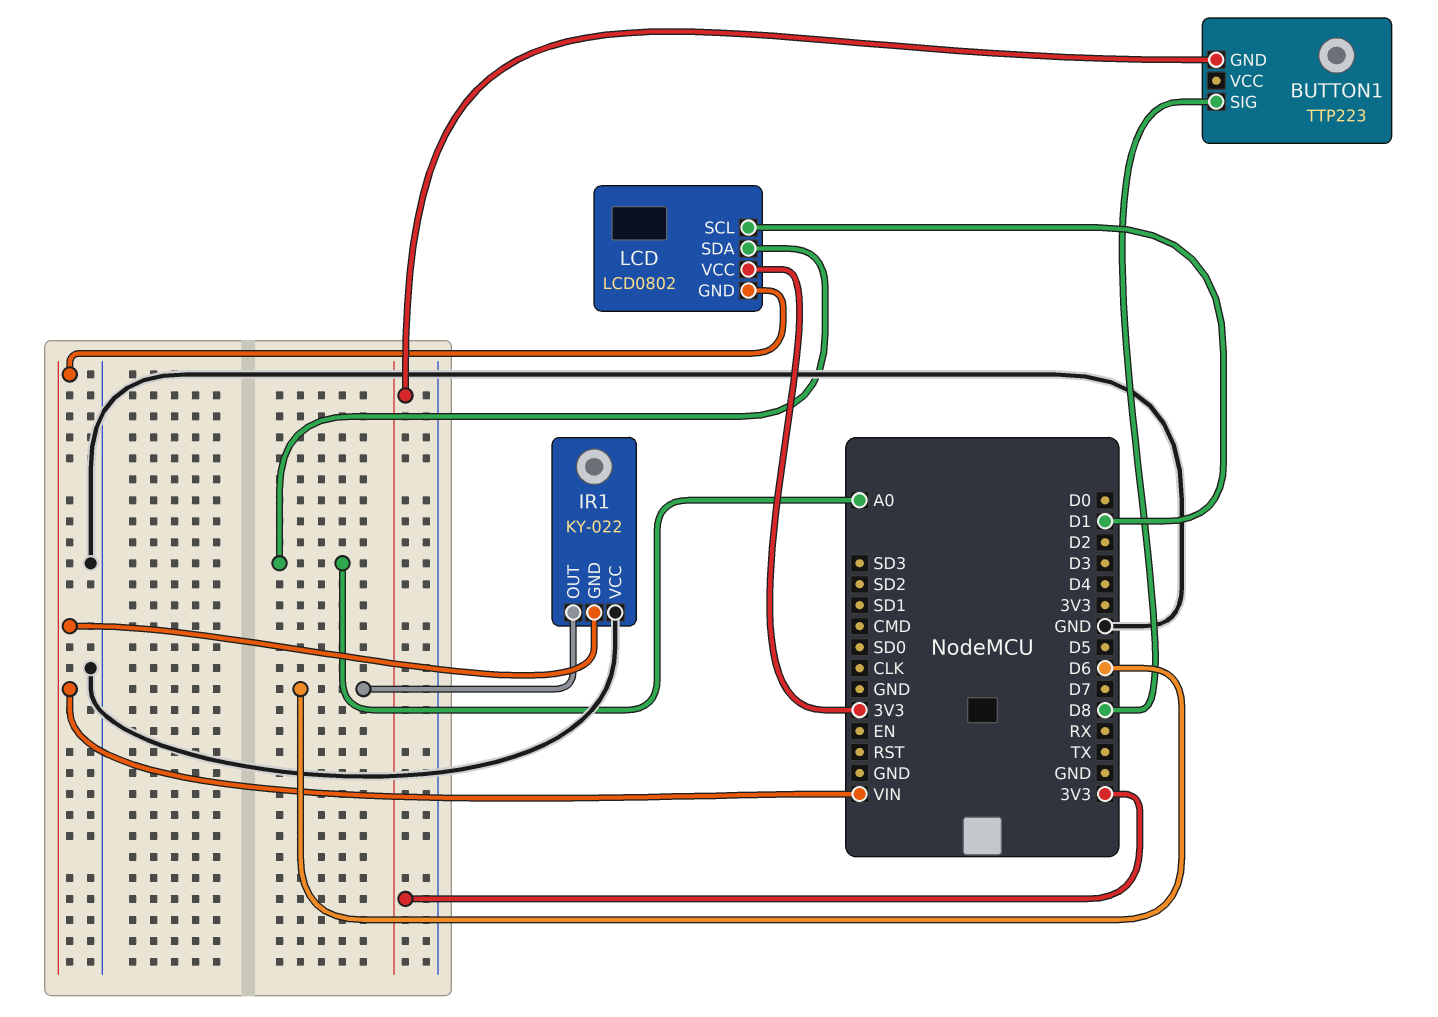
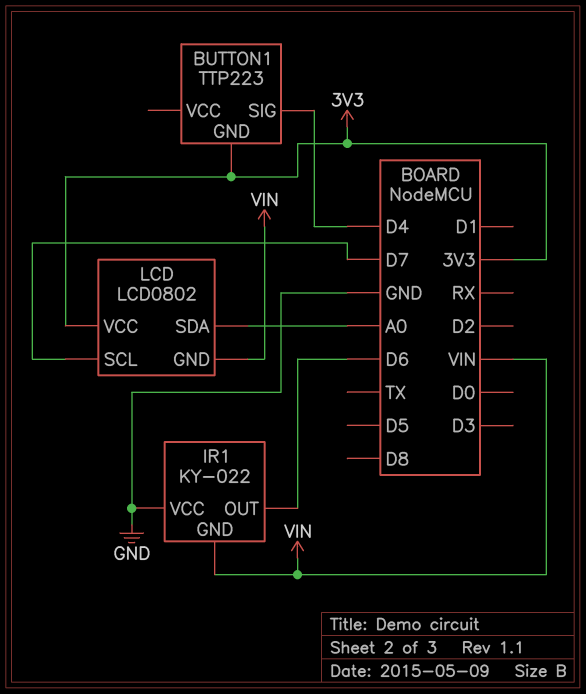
BUTTON1 pin SIG: D8 -> D4
LCD pin SCL: D1 -> D7

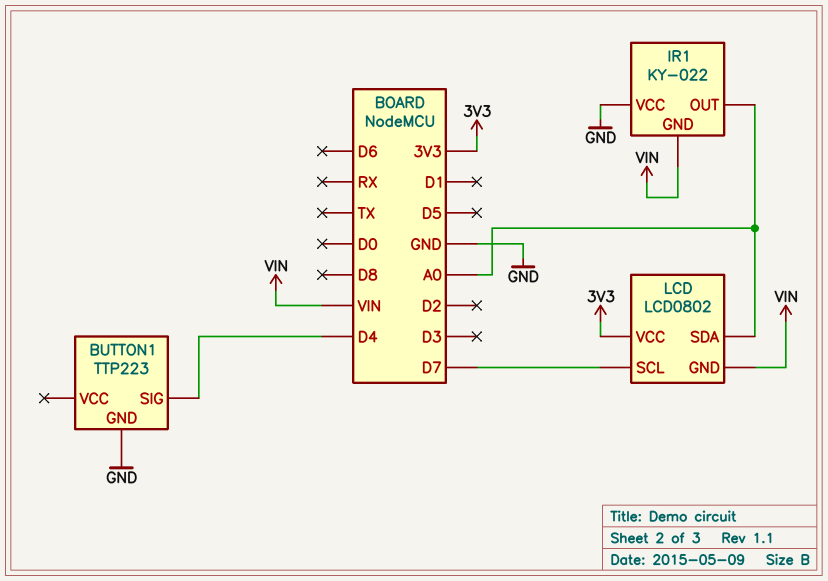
BUTTON1 pin GND: 3V3 -> GND
IR1 pin OUT: D6 -> A0

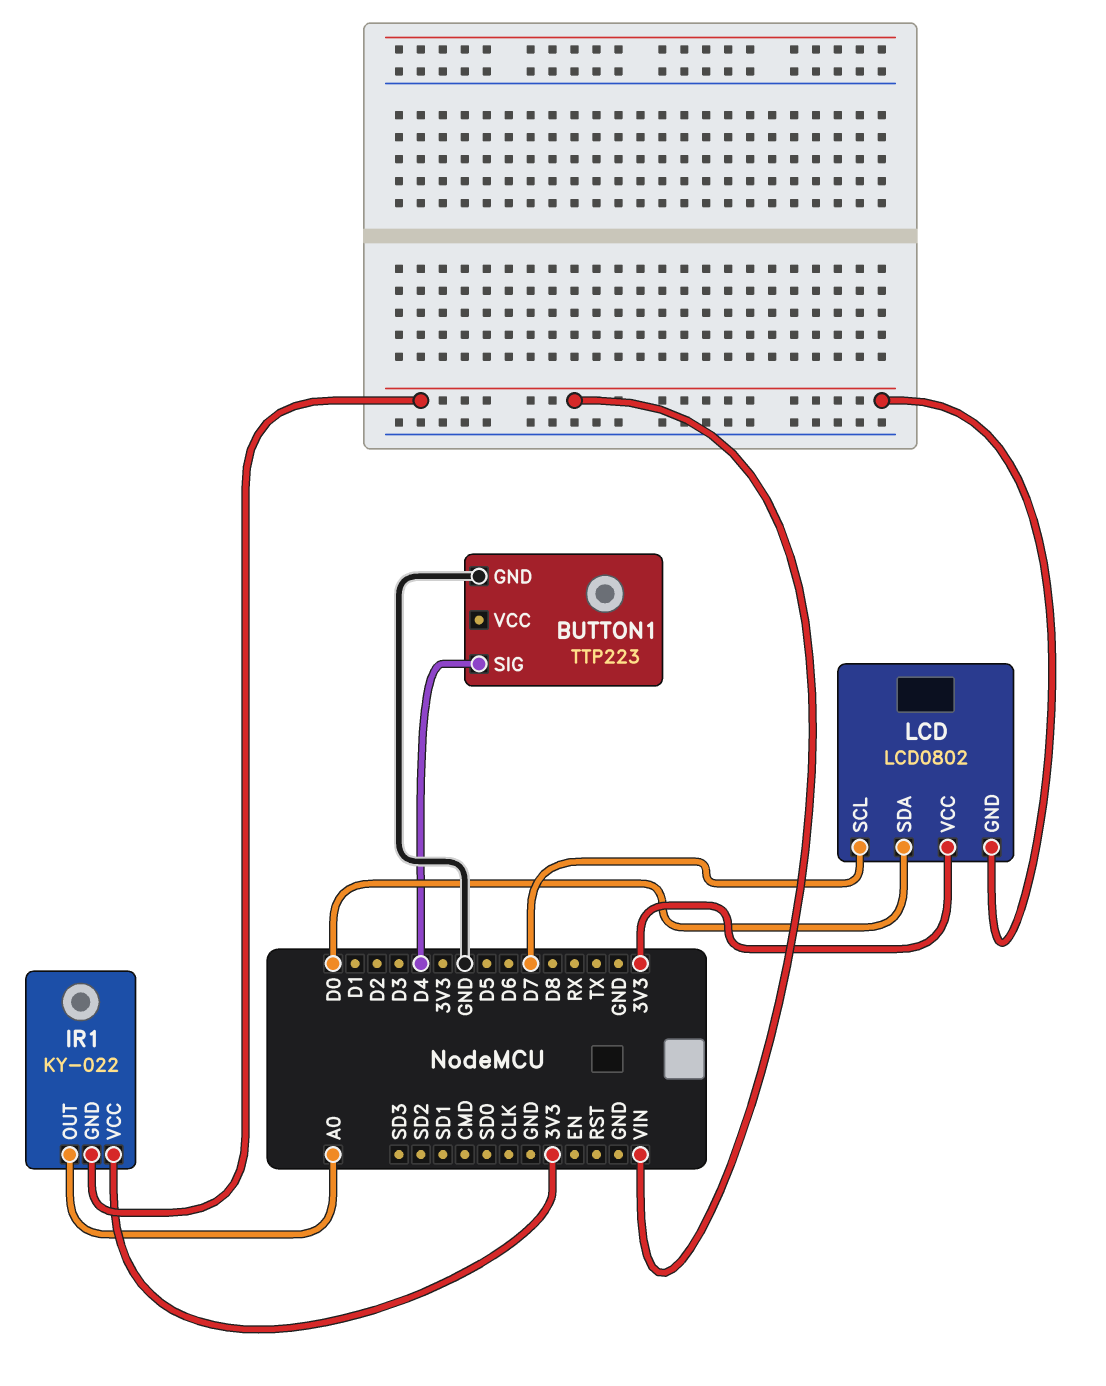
IR1 pin VCC: GND -> 3V3
LCD pin SDA: A0 -> D0

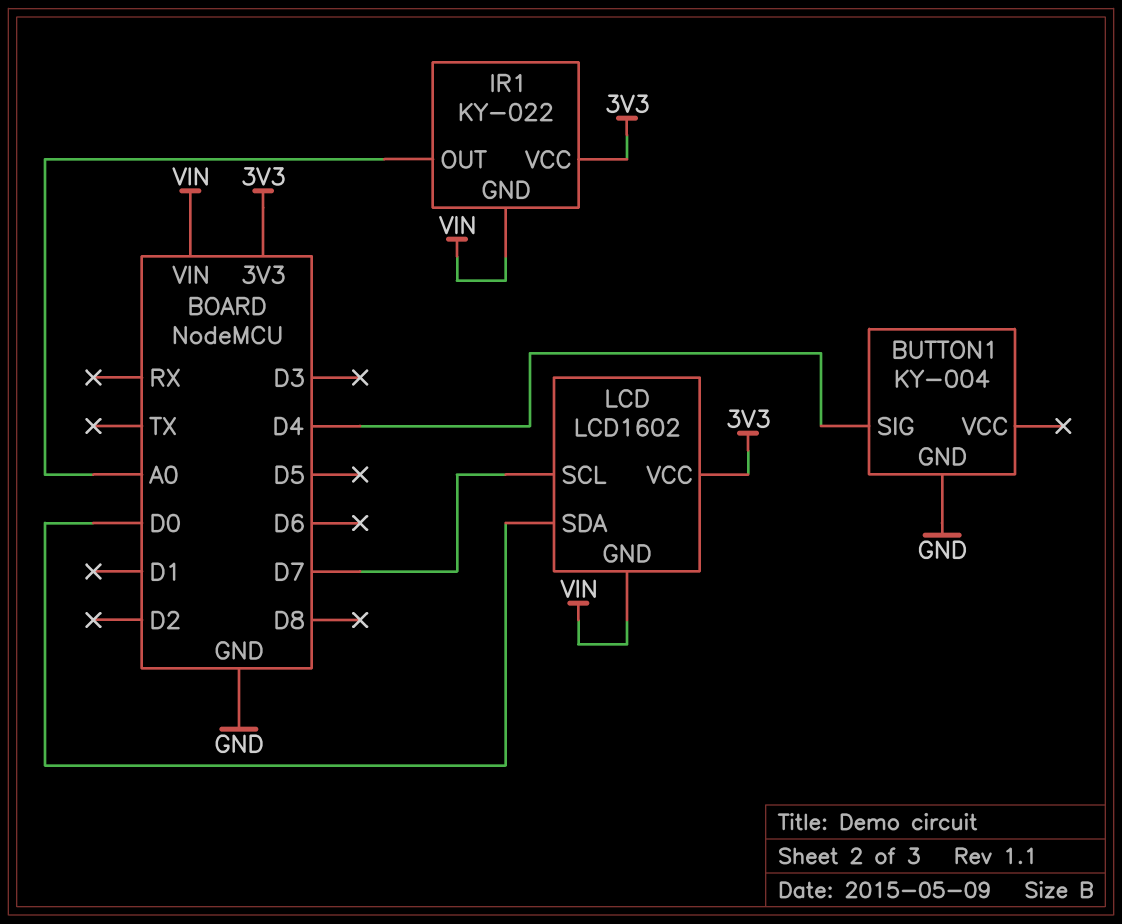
BUTTON1: TTP223 -> KY-004
LCD: LCD0802 -> LCD1602

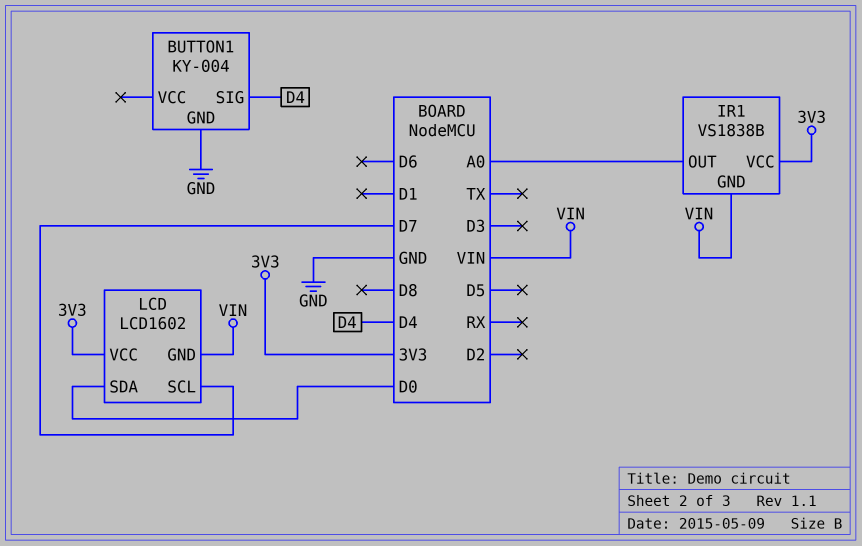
IR1: KY-022 -> VS1838B

